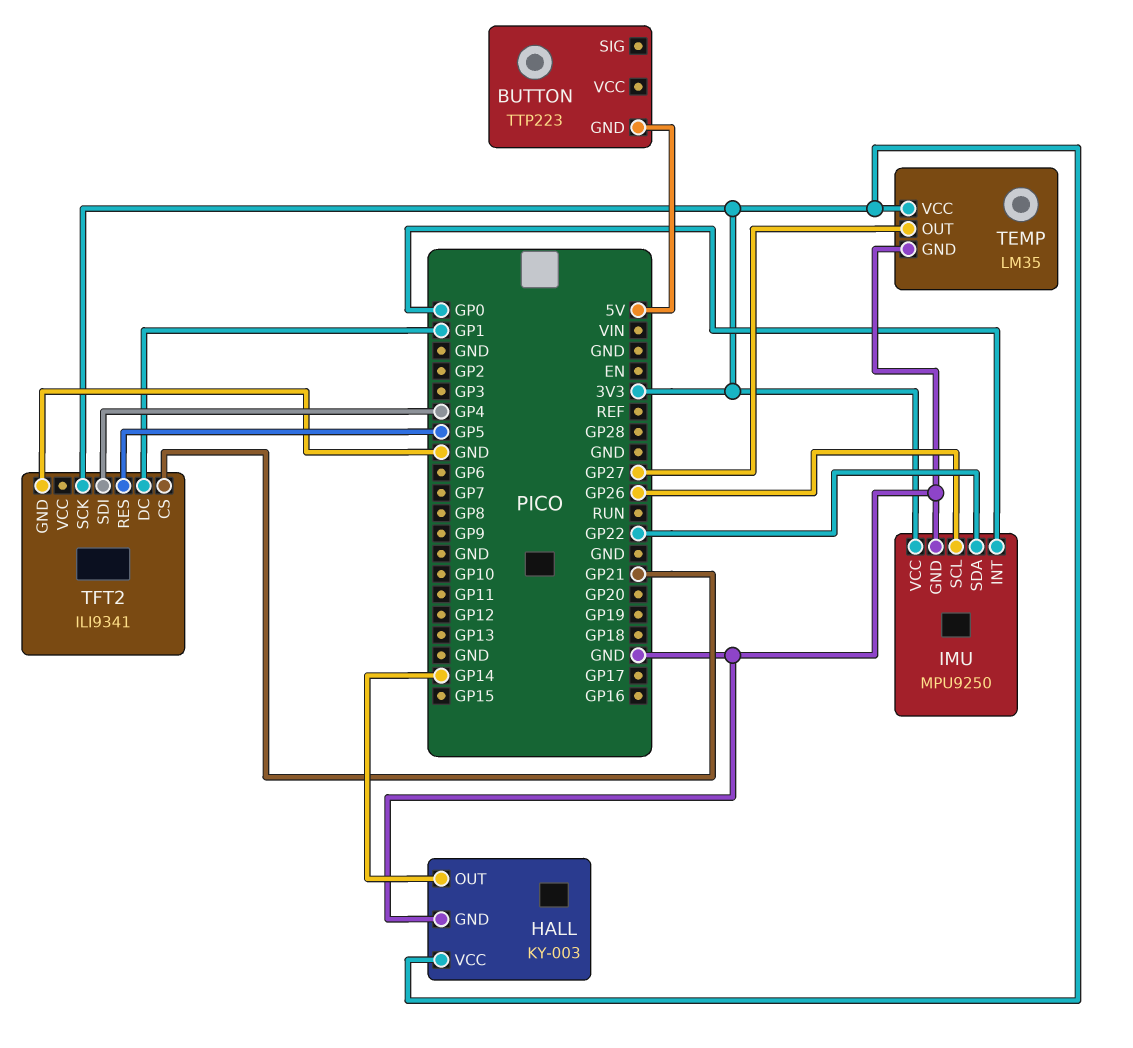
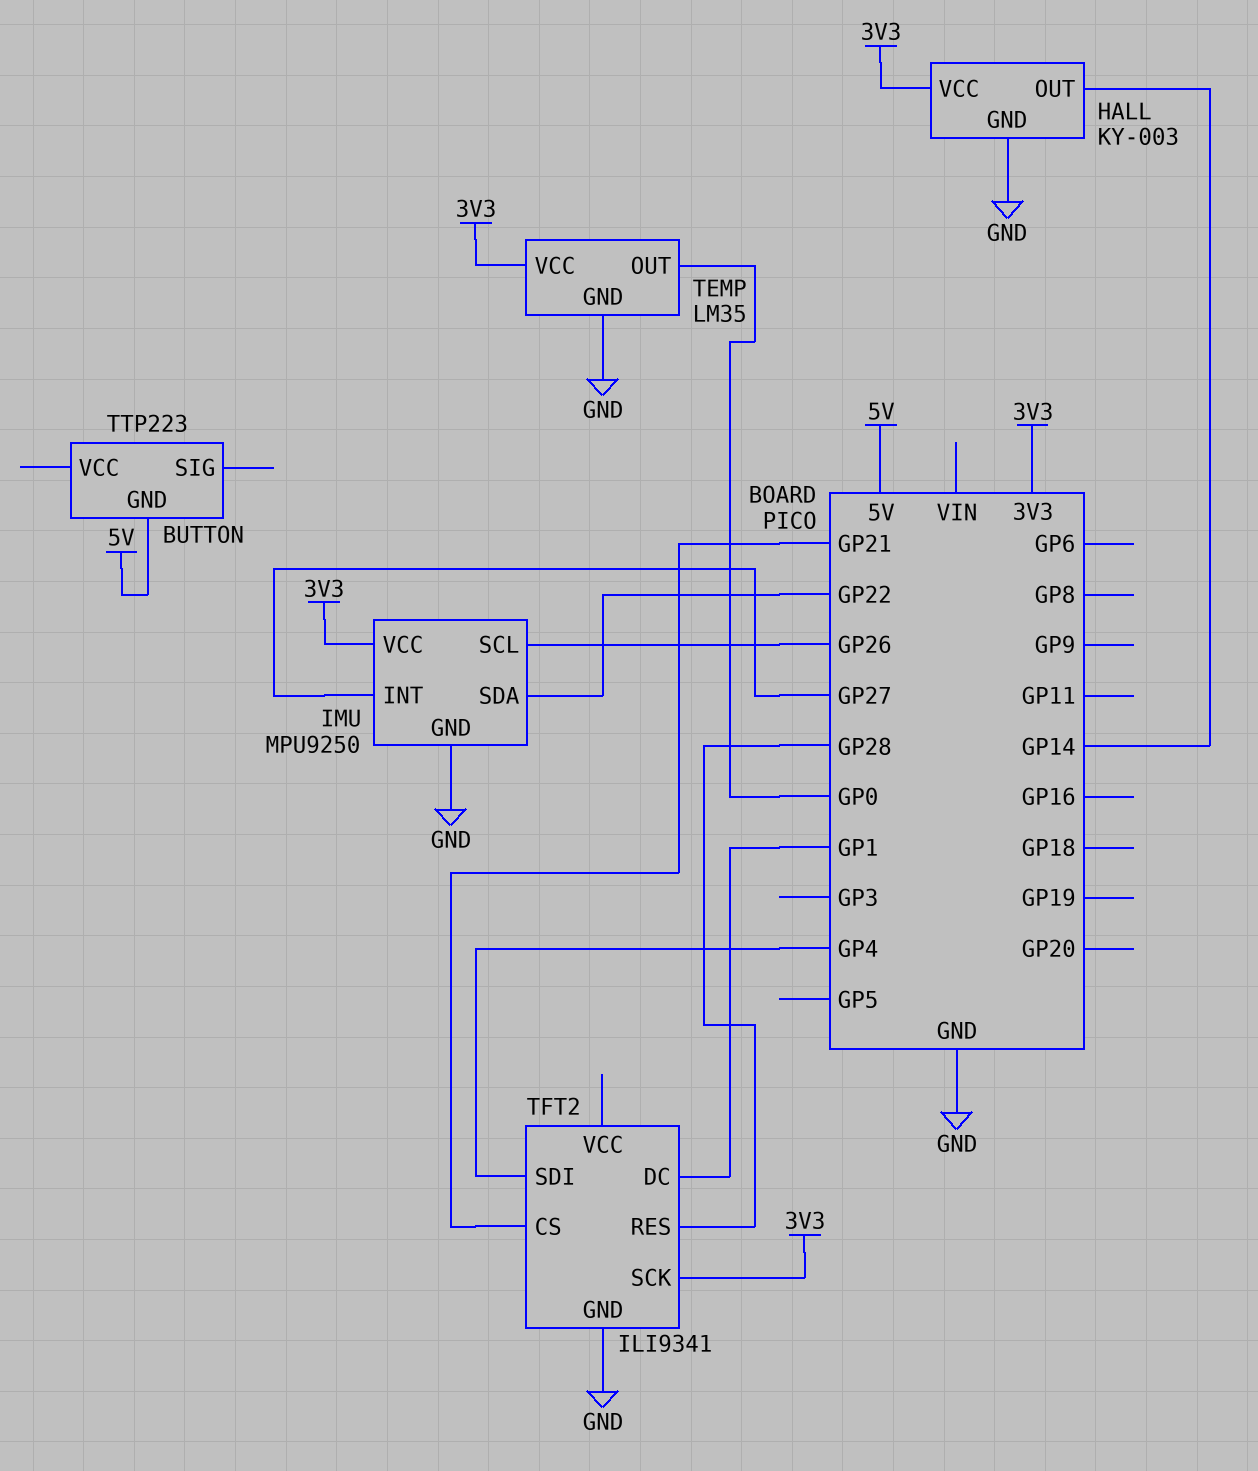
IMU pin INT: GP0 -> GP27
TEMP pin OUT: GP27 -> GP0
TFT2 pin RES: GP5 -> GP28

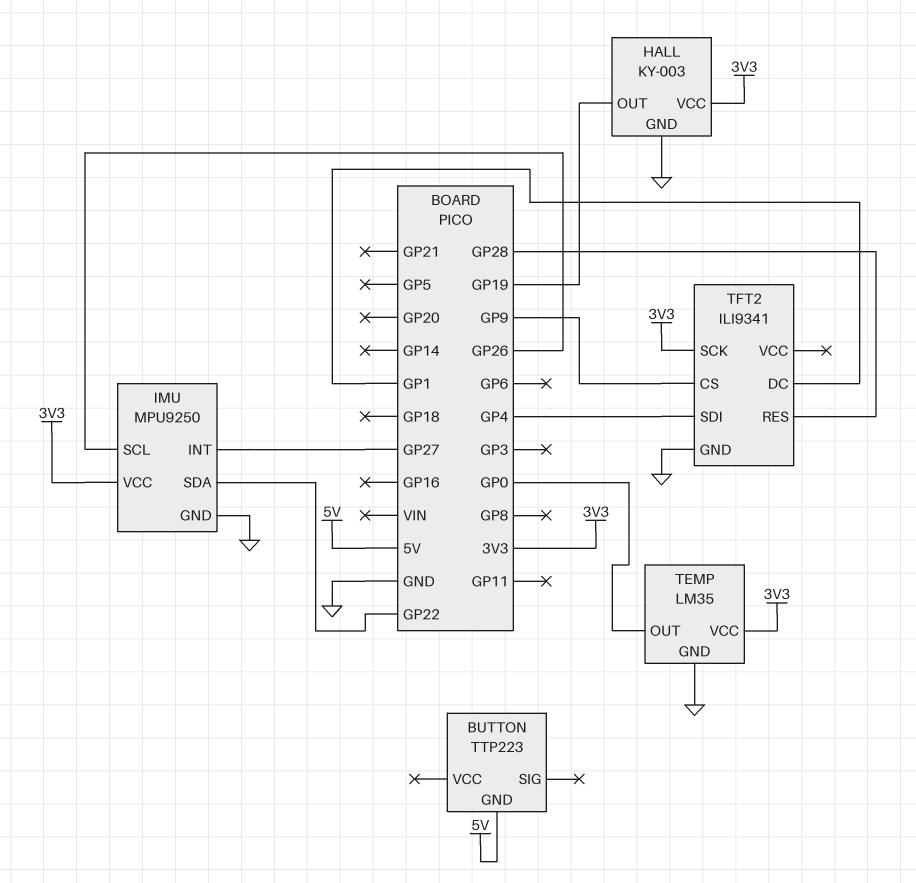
HALL pin OUT: GP14 -> GP19
TFT2 pin CS: GP21 -> GP9

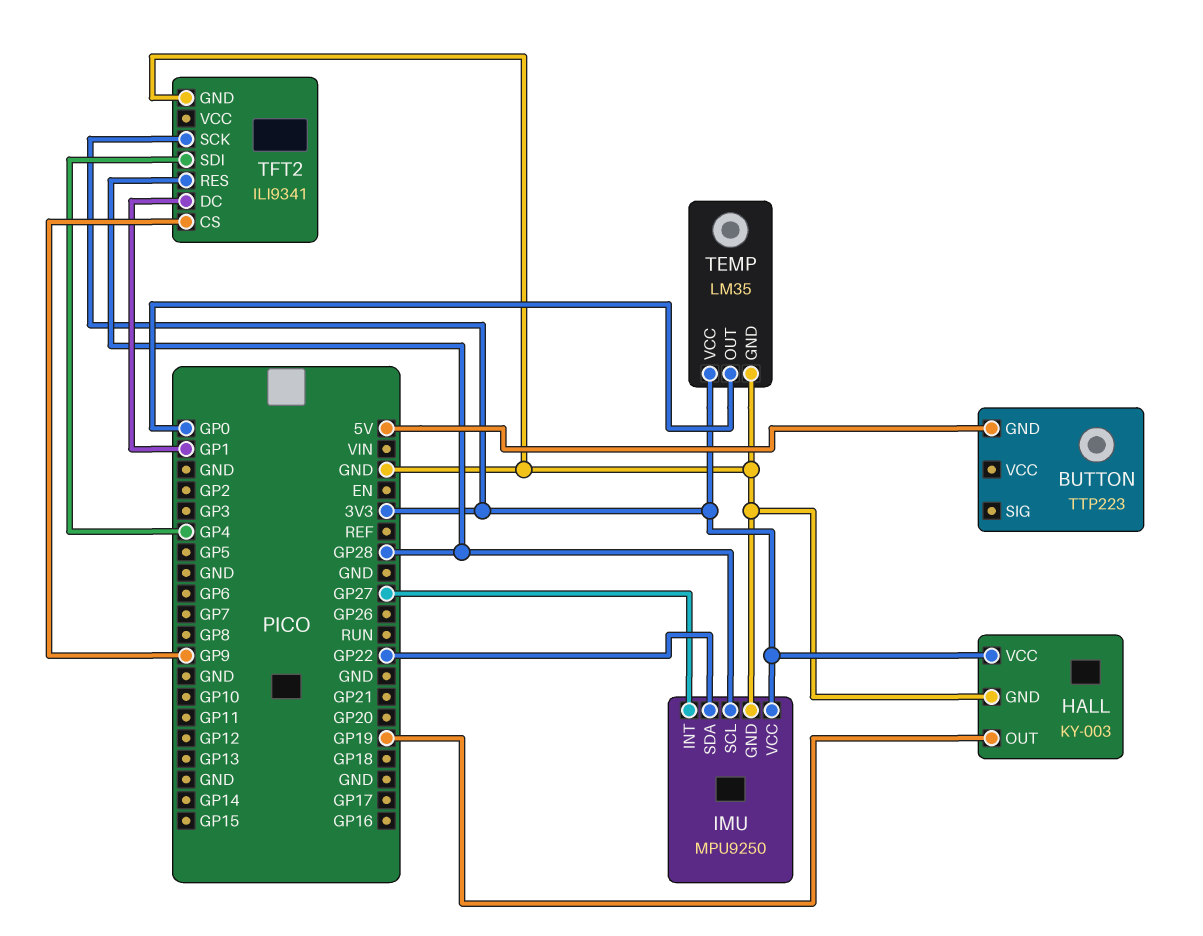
IMU pin SCL: GP26 -> GP28

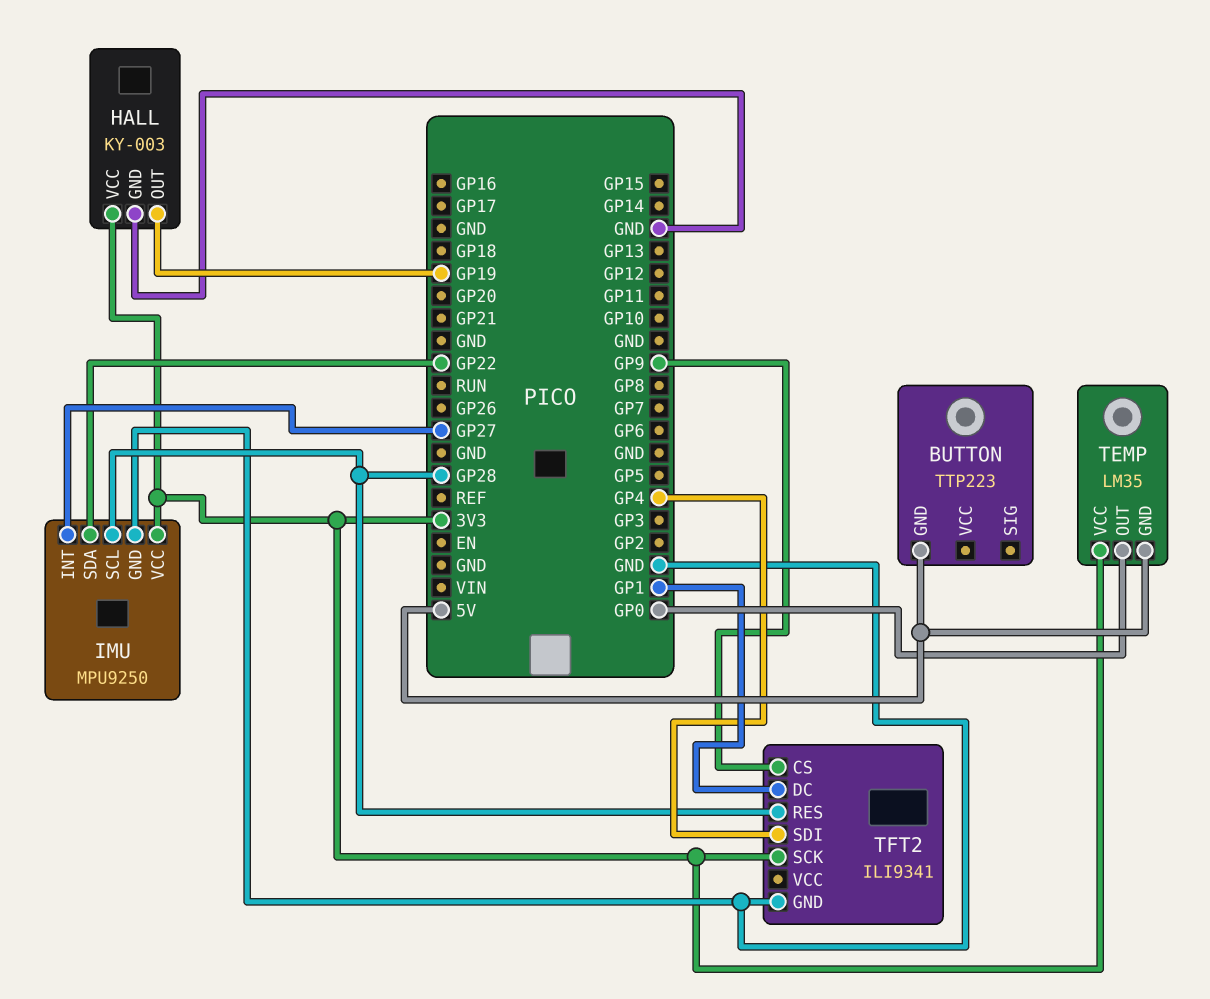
TEMP pin GND: GND -> 5V

